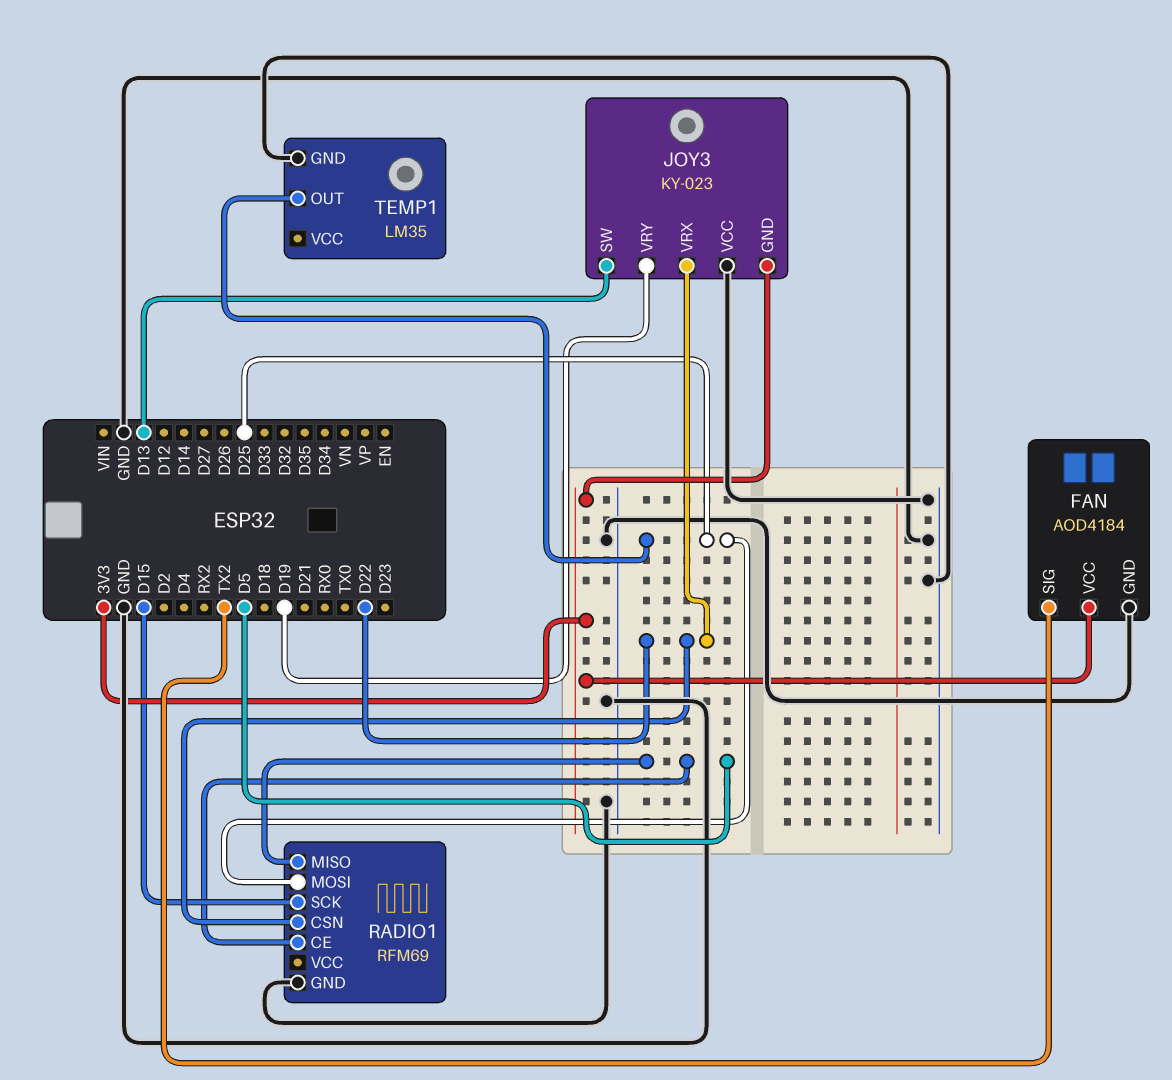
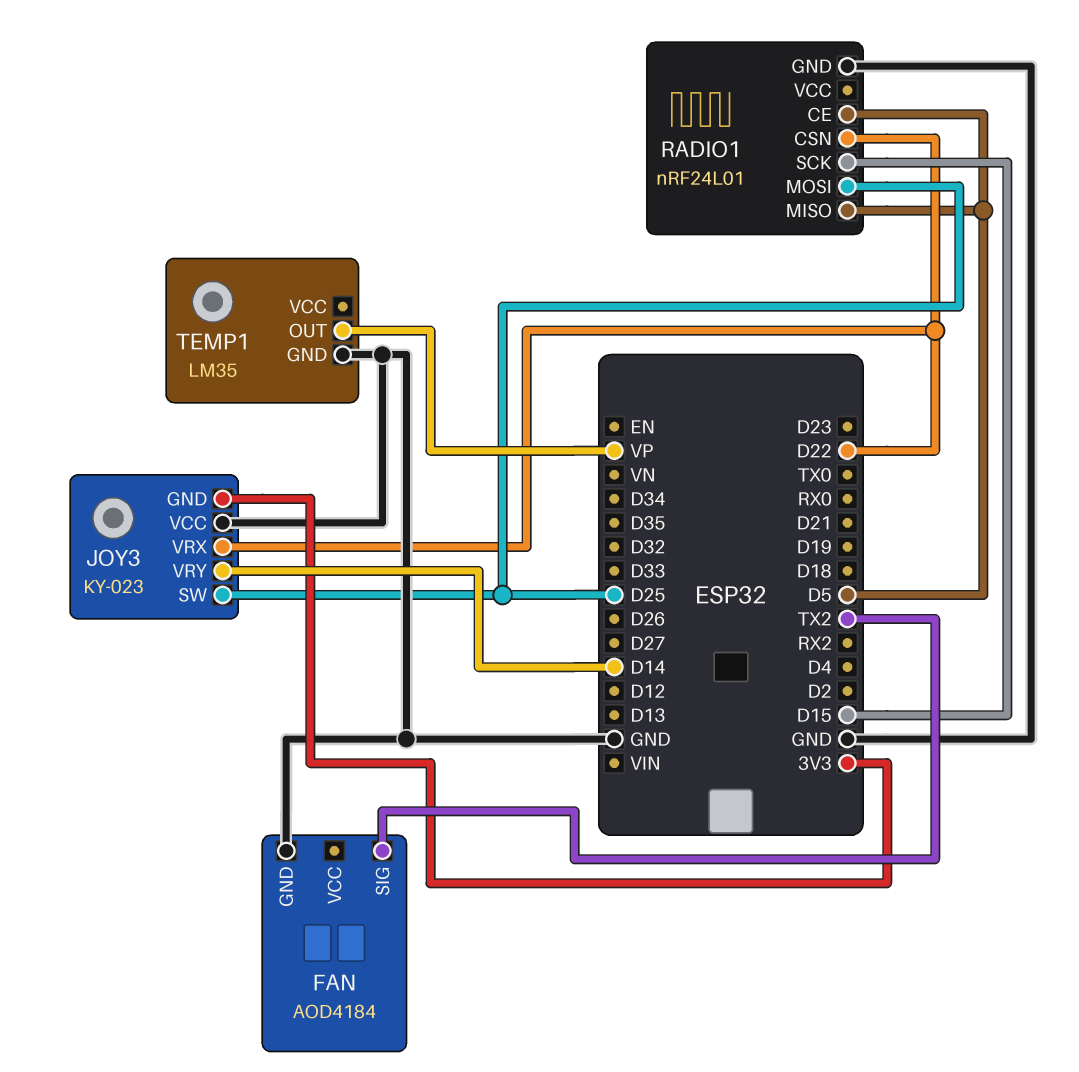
FAN pin VCC: 3V3 -> none
JOY3 pin SW: D13 -> D25
JOY3 pin VRY: D19 -> D14
RADIO1: RFM69 -> nRF24L01
TEMP1 pin OUT: D25 -> VP

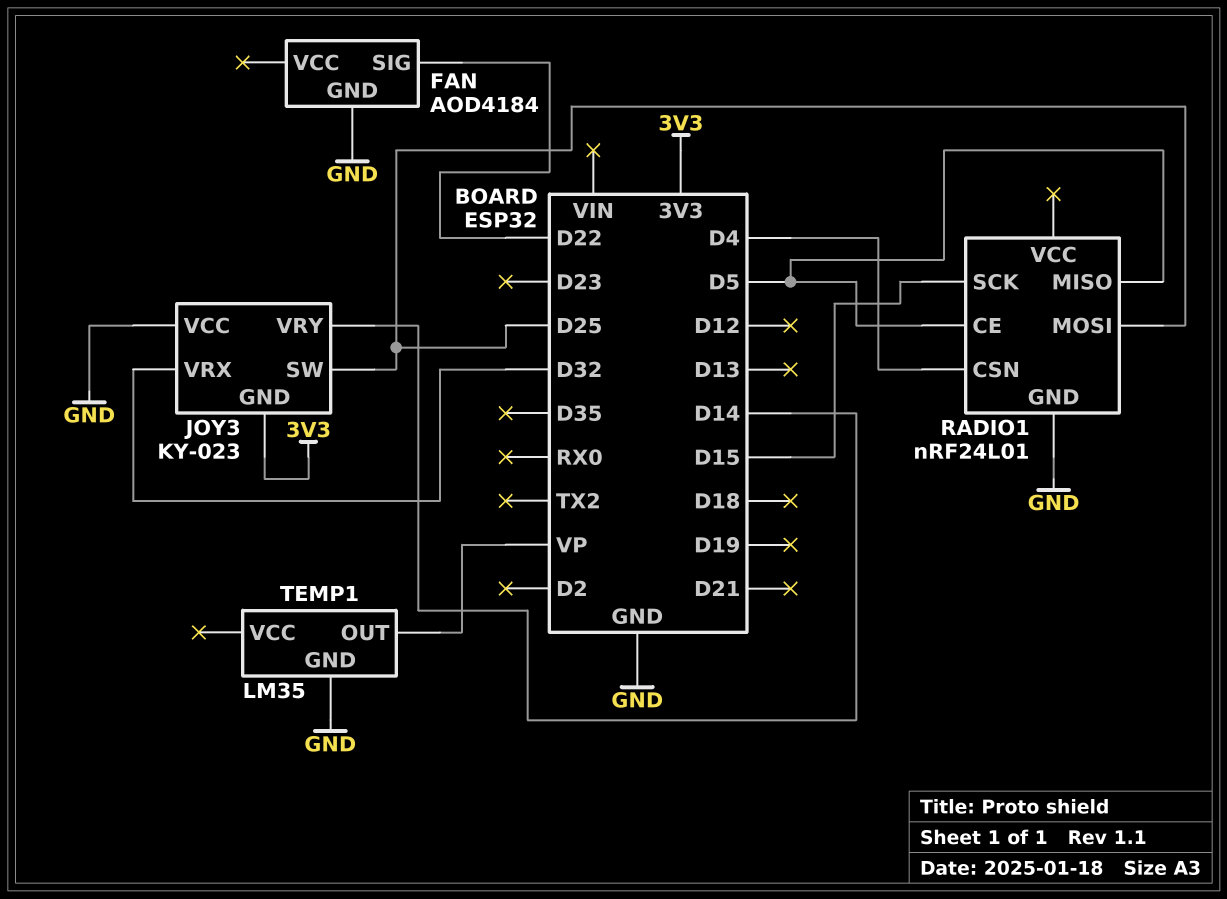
FAN pin SIG: TX2 -> D22
JOY3 pin VRX: D22 -> D32
RADIO1 pin CSN: D22 -> D4

